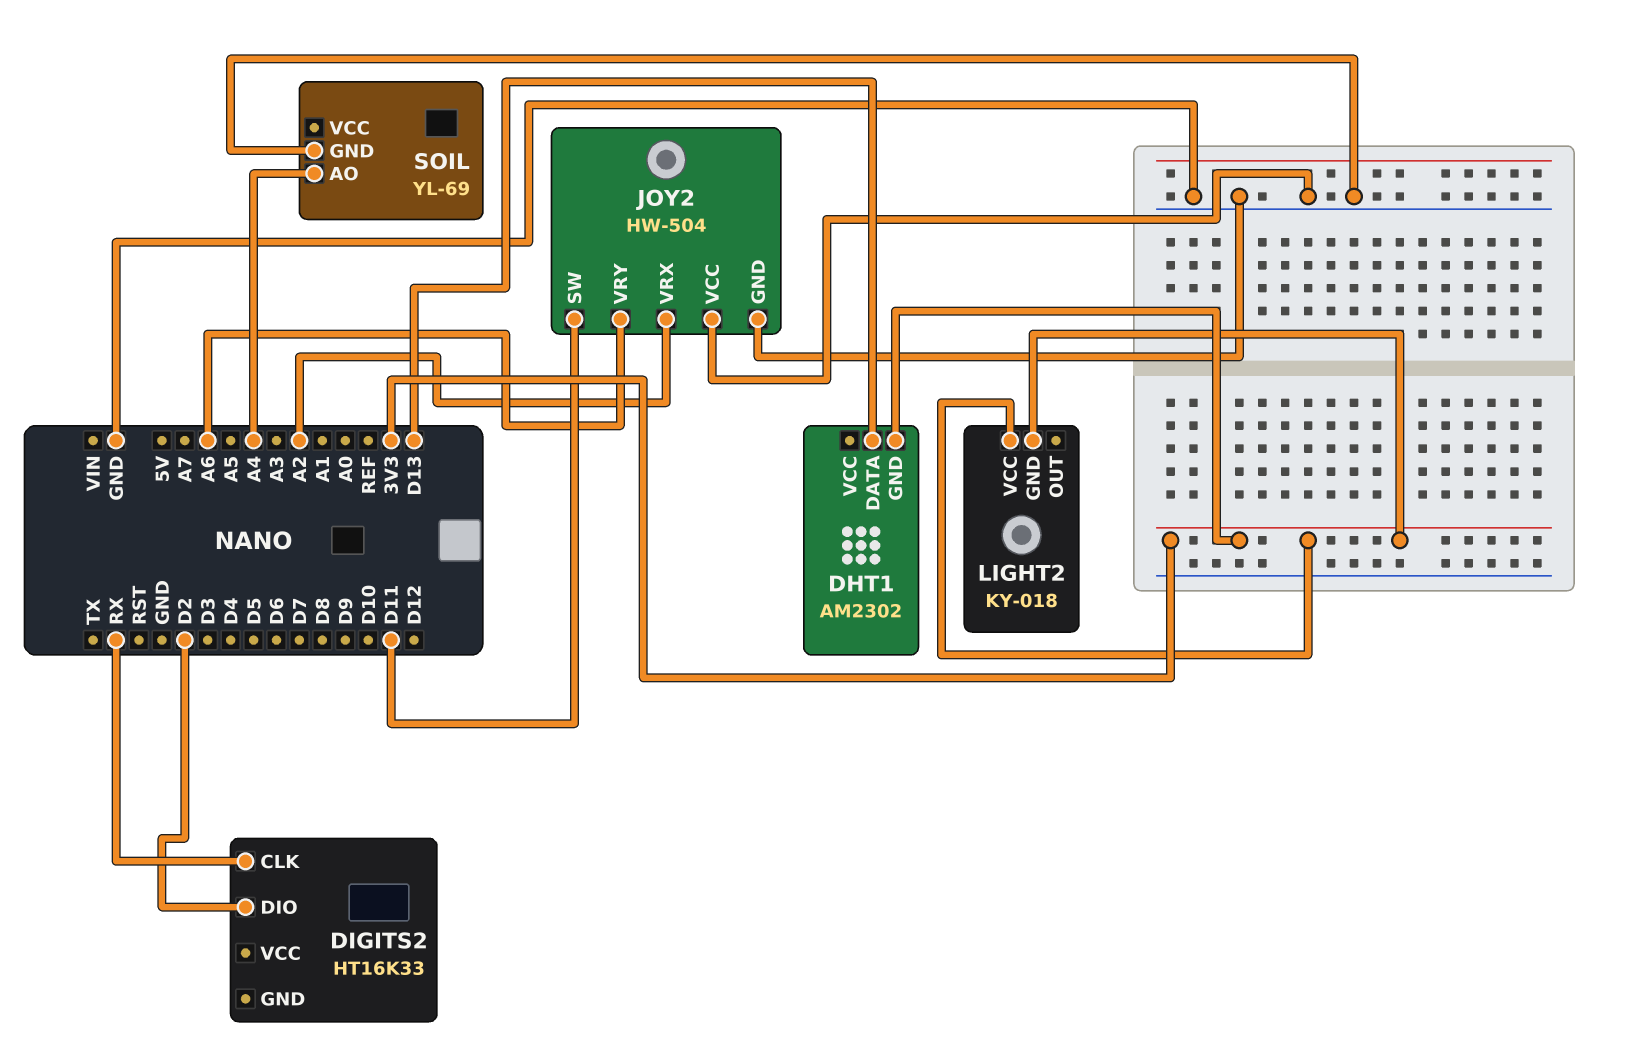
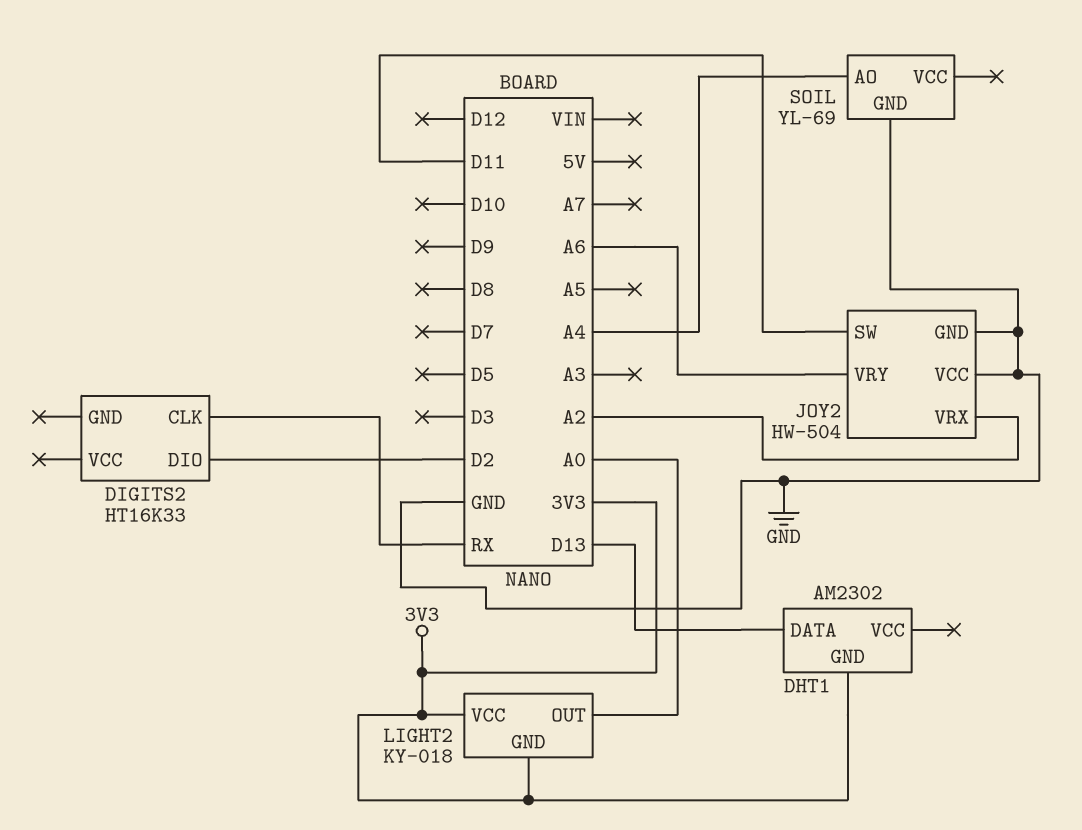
LIGHT2 pin OUT: none -> A0

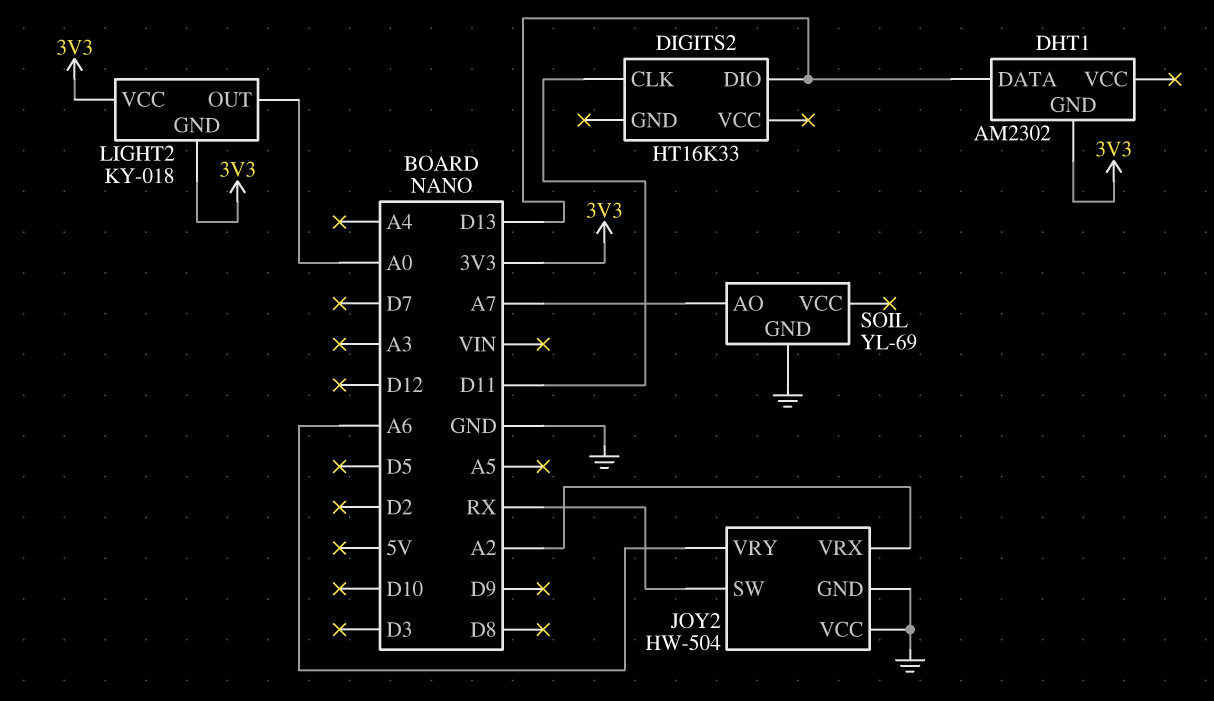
DIGITS2 pin CLK: RX -> D11
DIGITS2 pin DIO: D2 -> D13
JOY2 pin SW: D11 -> RX
SOIL pin AO: A4 -> A7

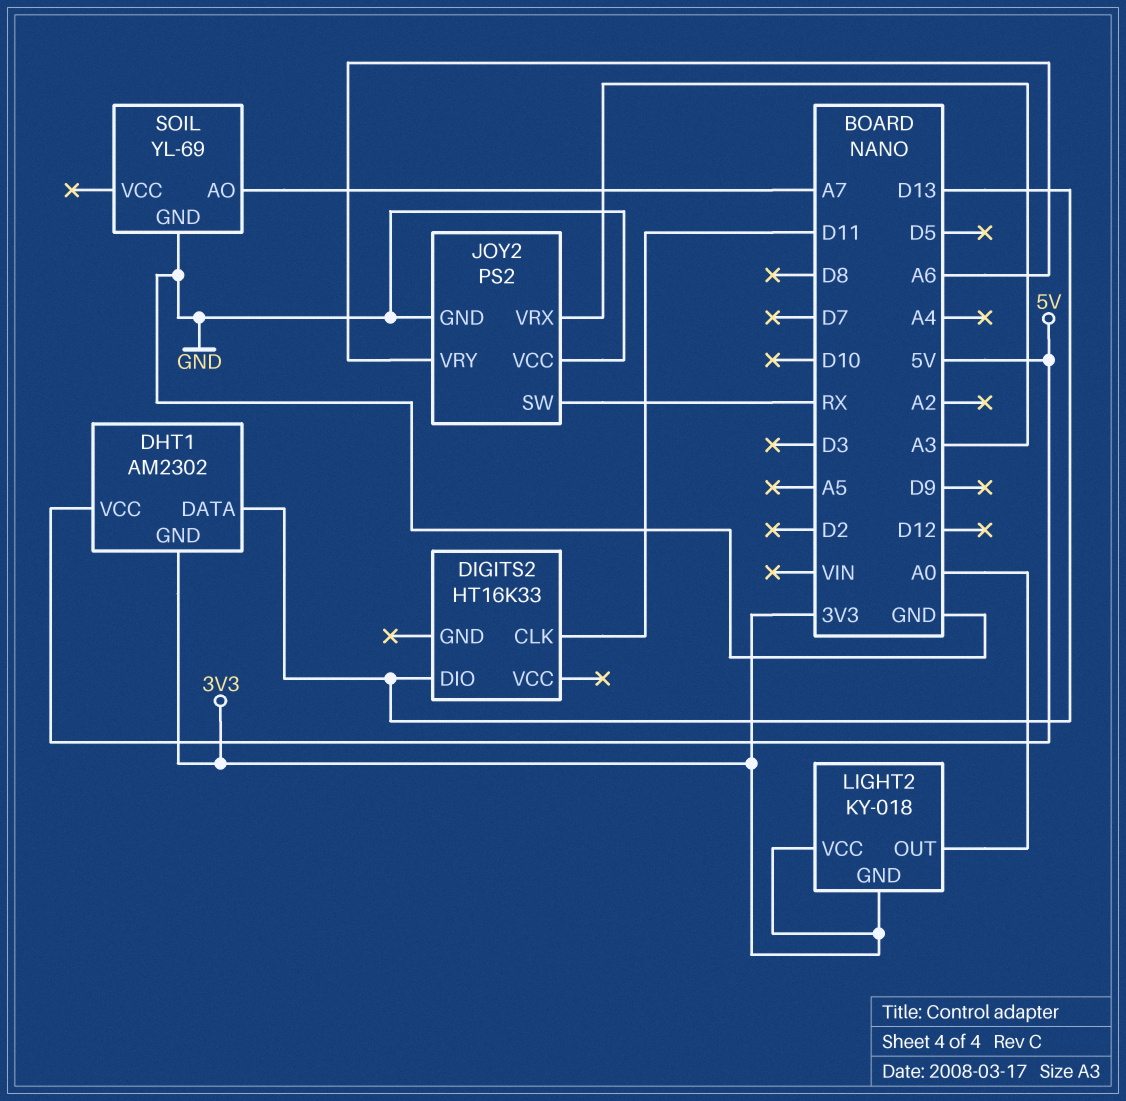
DHT1 pin VCC: none -> 5V
JOY2: HW-504 -> PS2
JOY2 pin VRX: A2 -> A3

